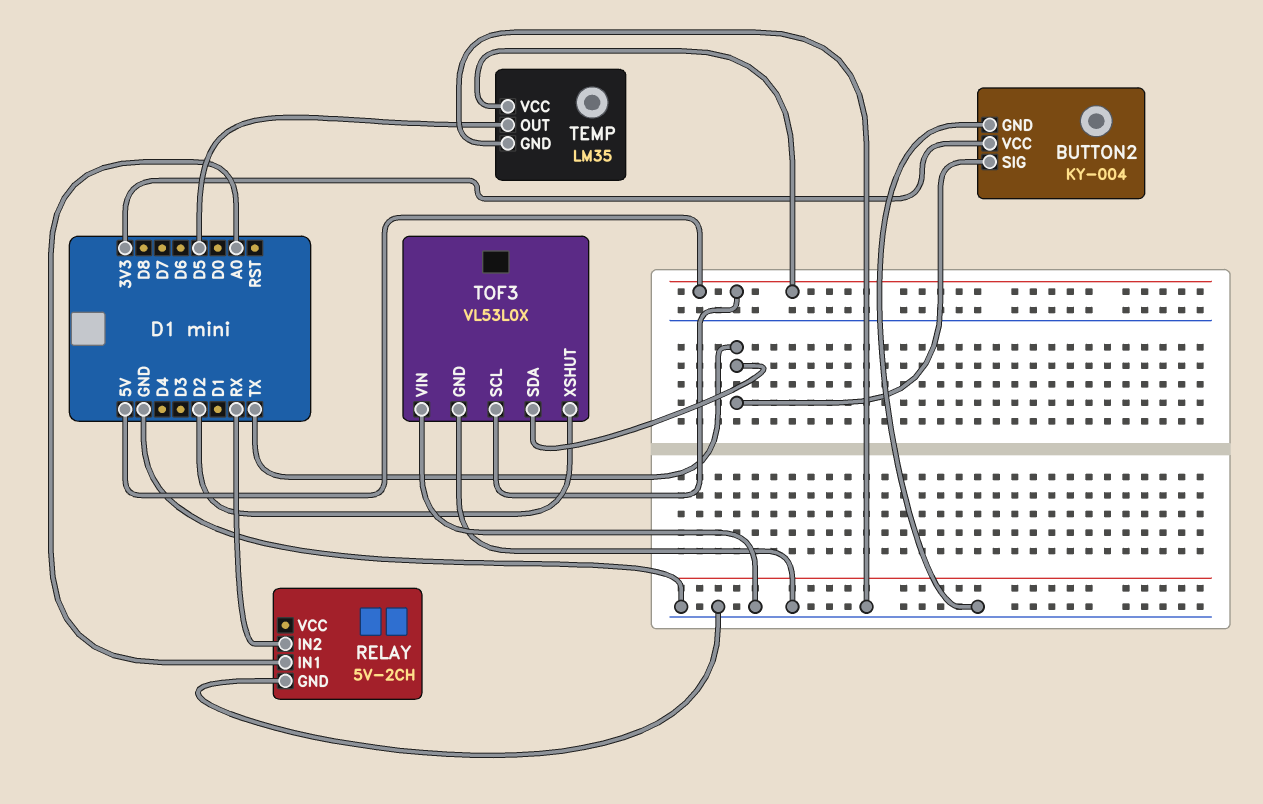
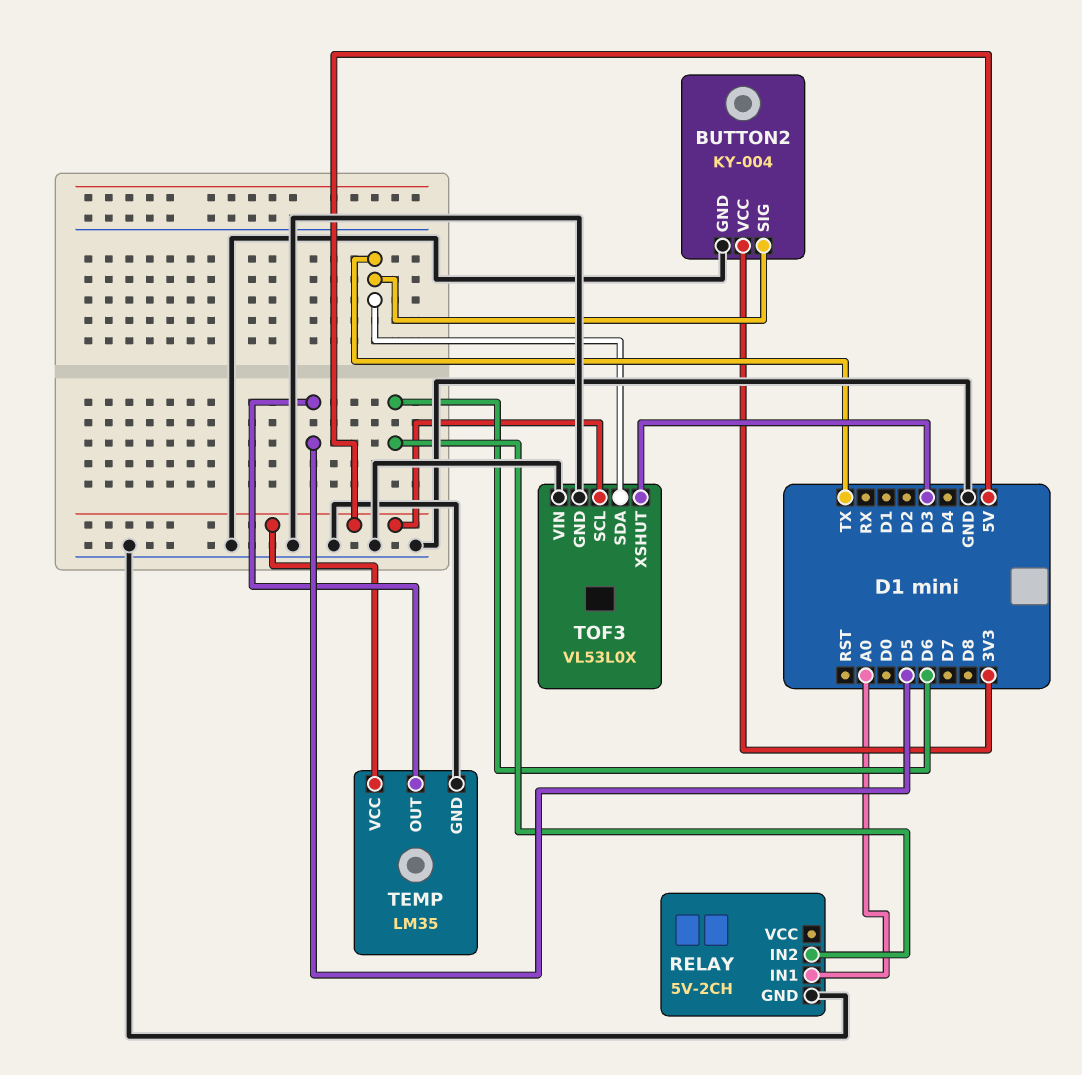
RELAY pin IN2: RX -> D6
TOF3 pin XSHUT: D2 -> D3

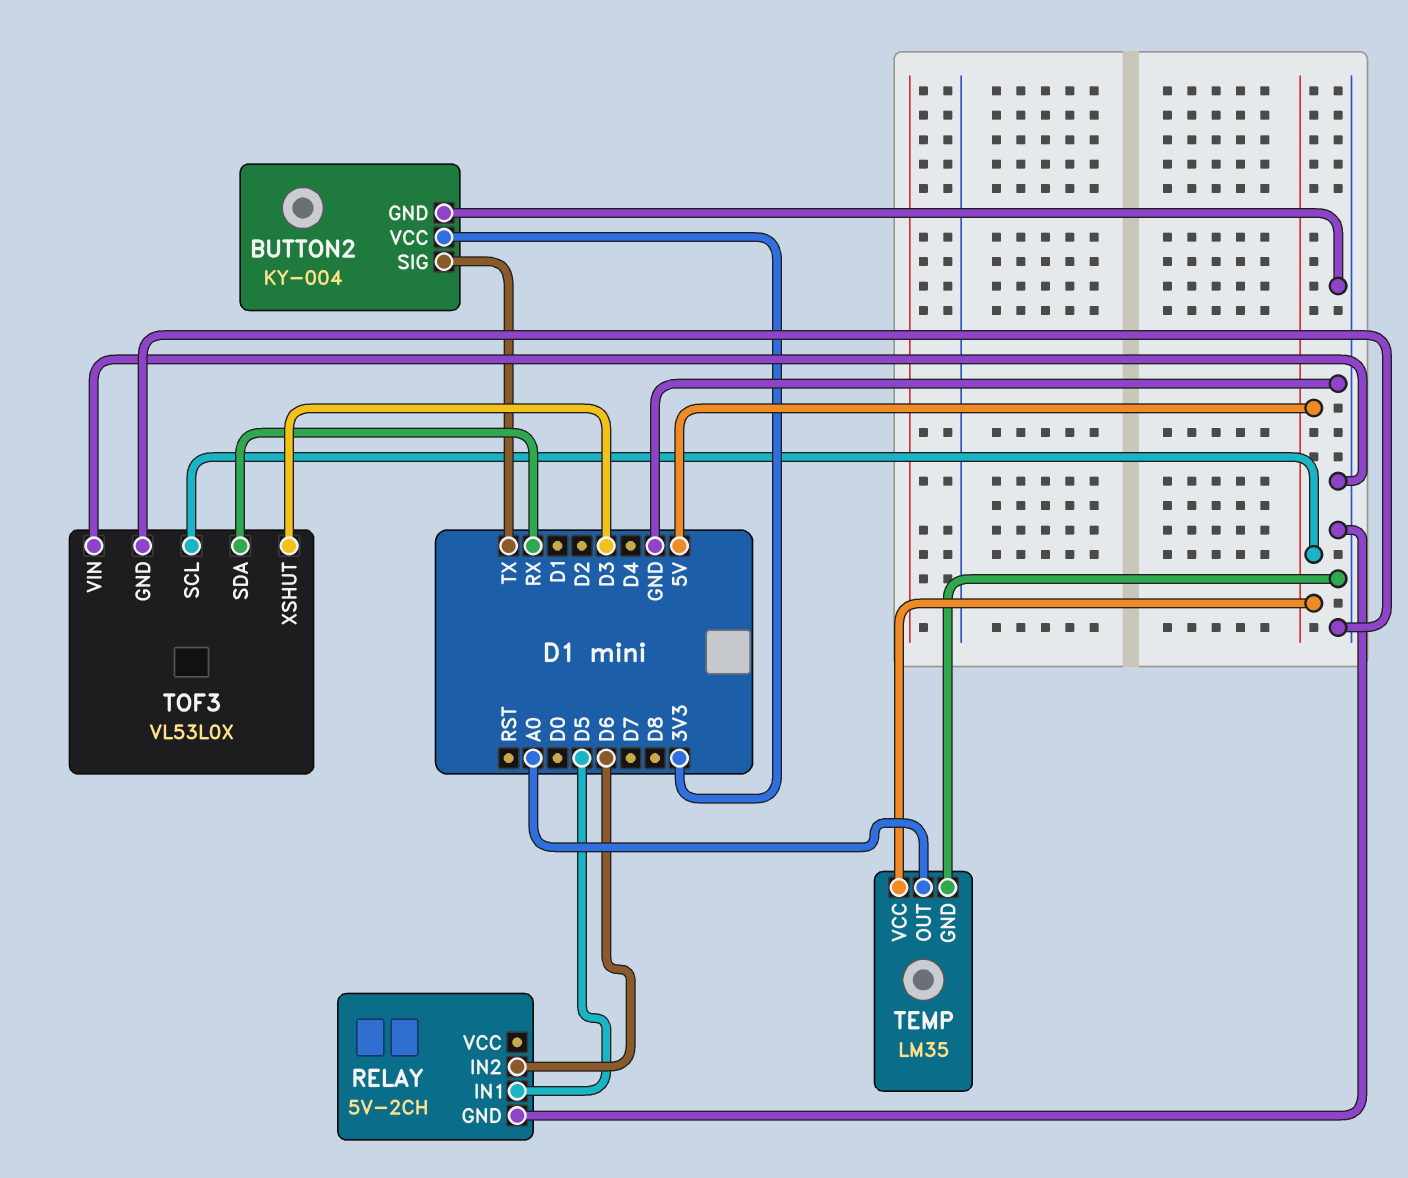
RELAY pin IN1: A0 -> D5
TEMP pin OUT: D5 -> A0
TOF3 pin SDA: TX -> RX

